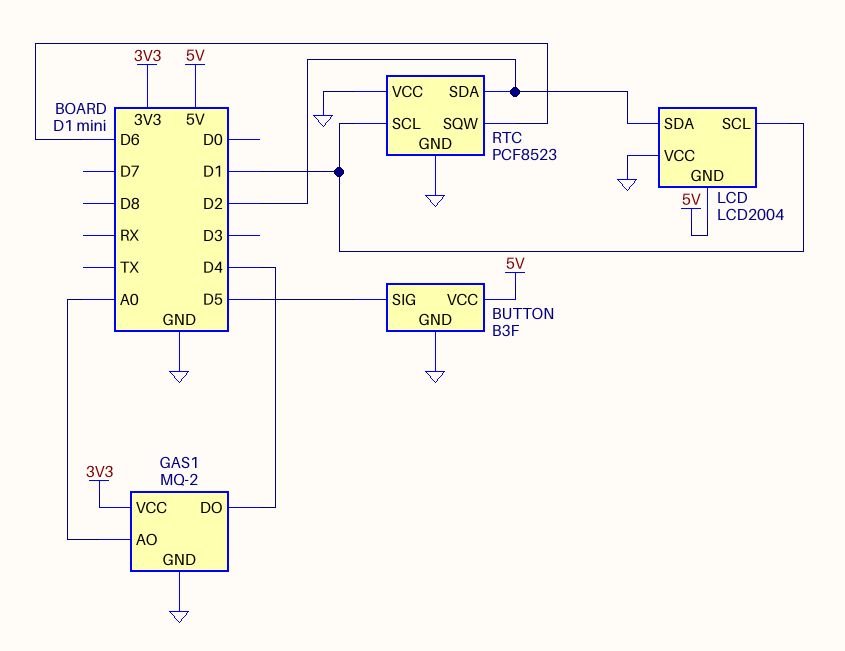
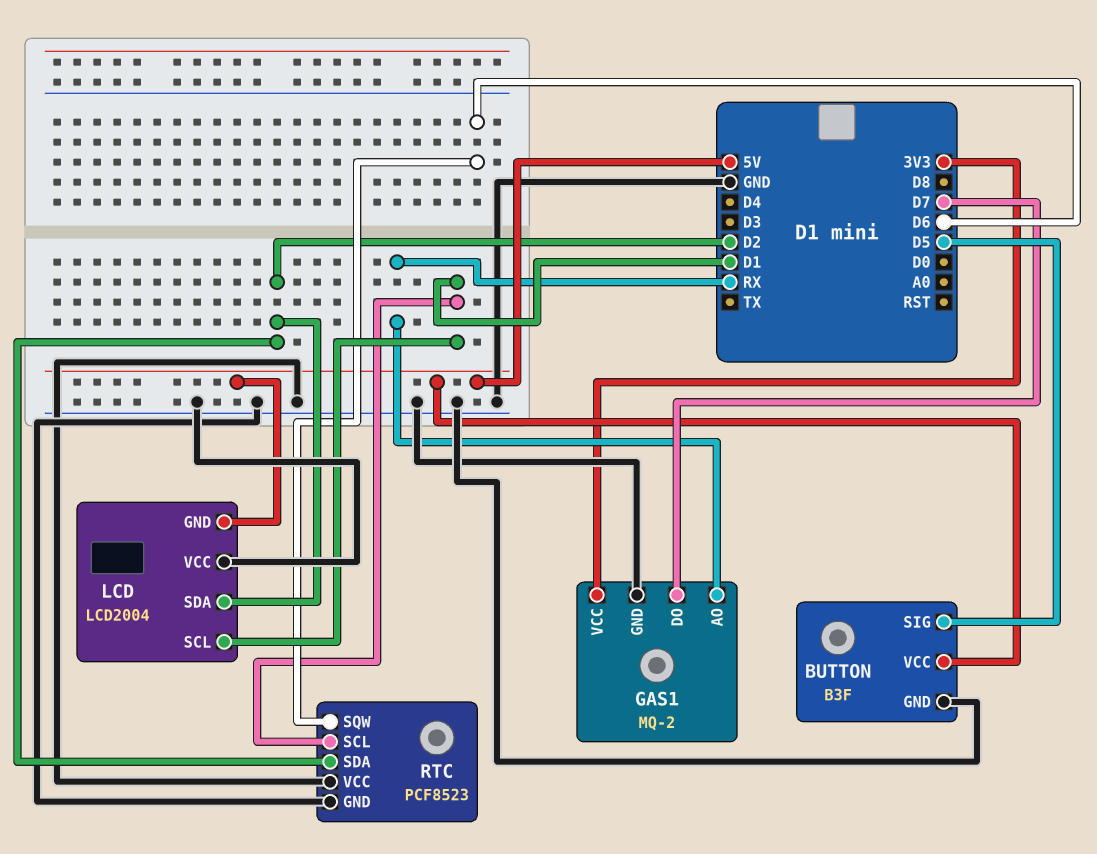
GAS1 pin AO: A0 -> RX
GAS1 pin DO: D4 -> D7

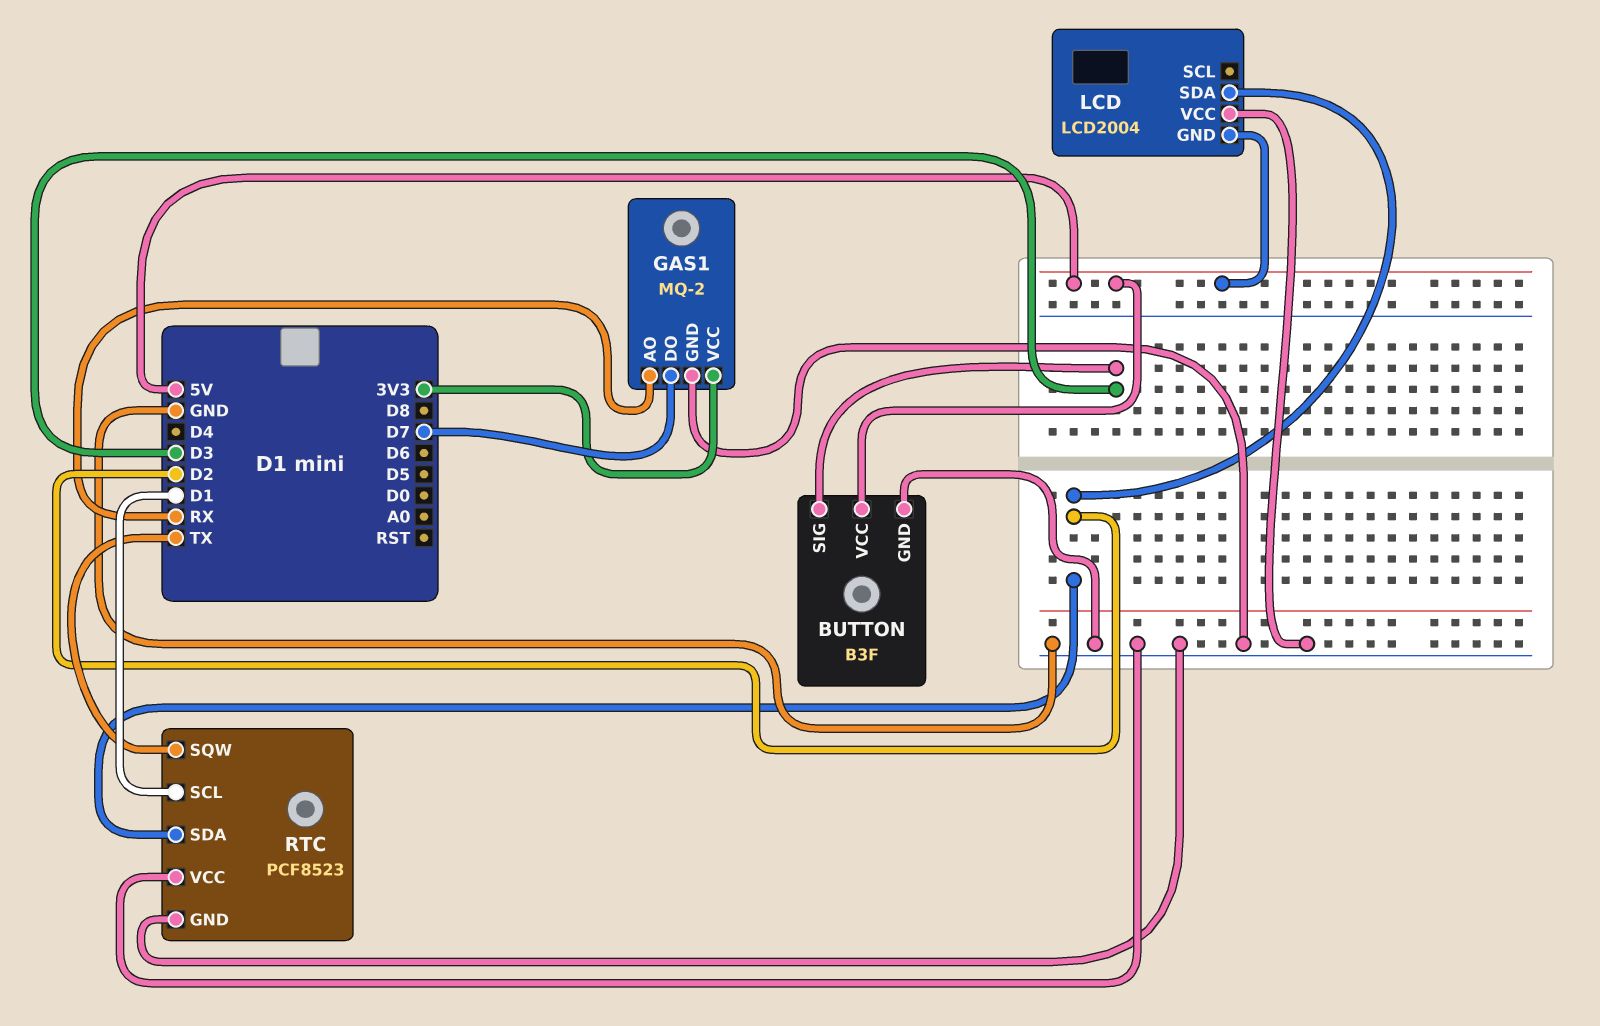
BUTTON pin SIG: D5 -> D3
LCD pin SCL: D1 -> none
RTC pin SQW: D6 -> TX

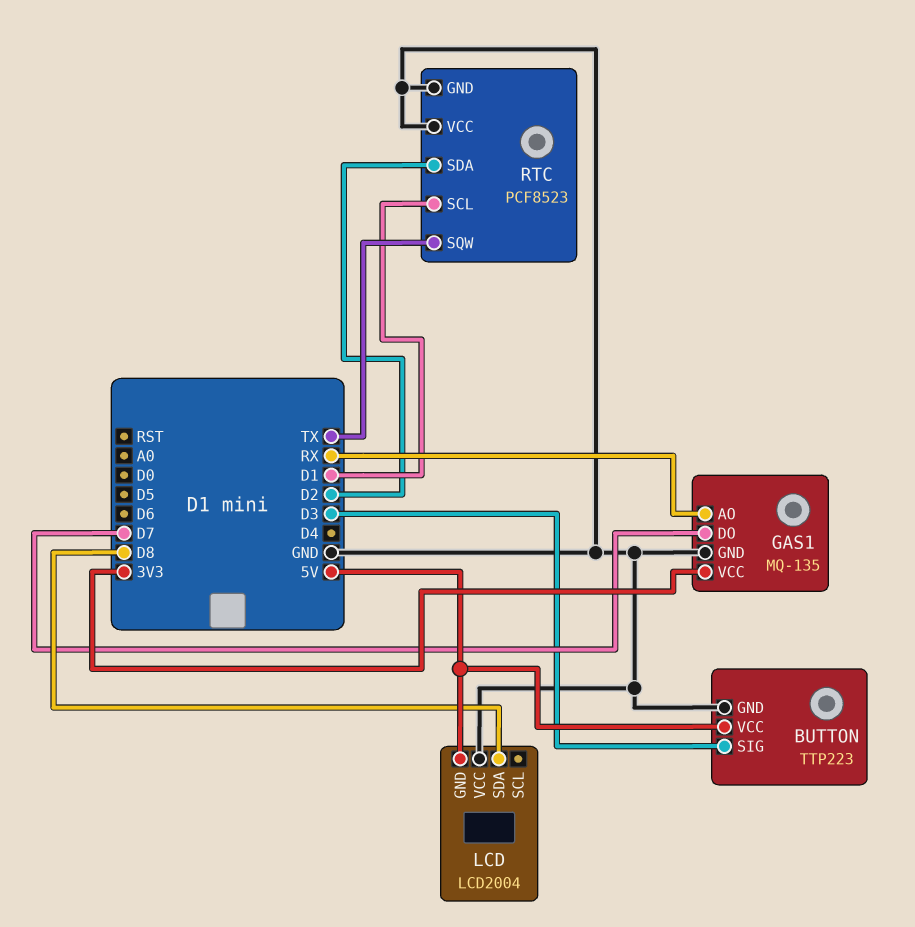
BUTTON: B3F -> TTP223
GAS1: MQ-2 -> MQ-135
LCD pin SDA: D2 -> D8

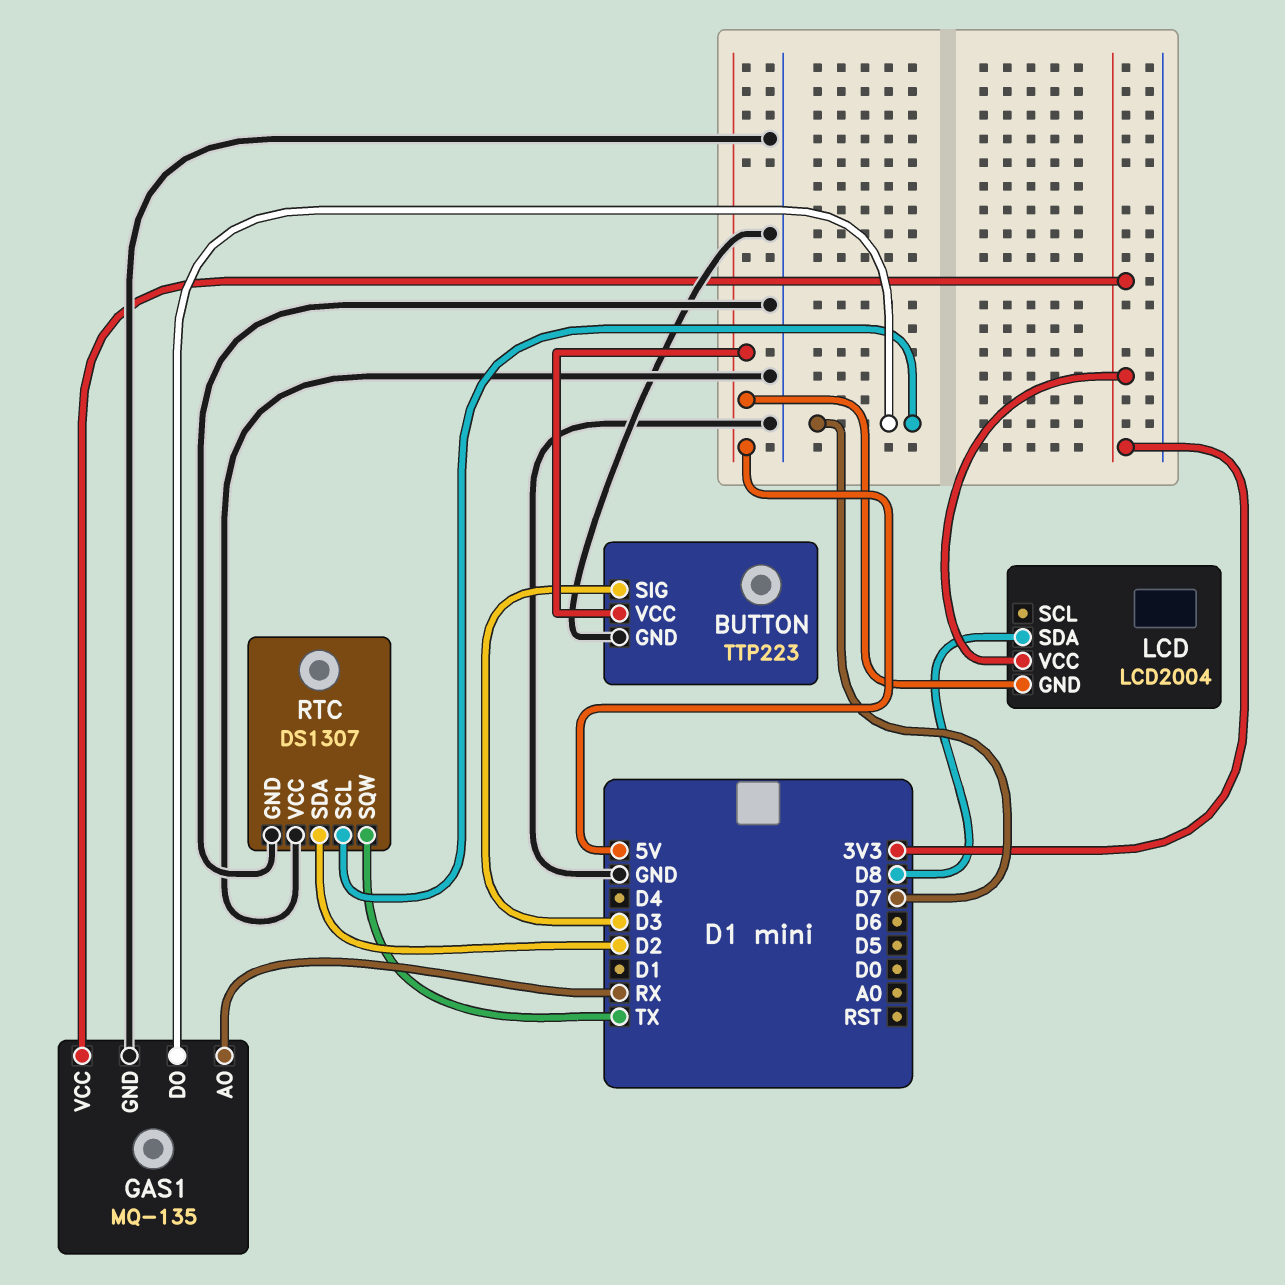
LCD pin VCC: GND -> 3V3
RTC: PCF8523 -> DS1307
RTC pin SCL: D1 -> D7

